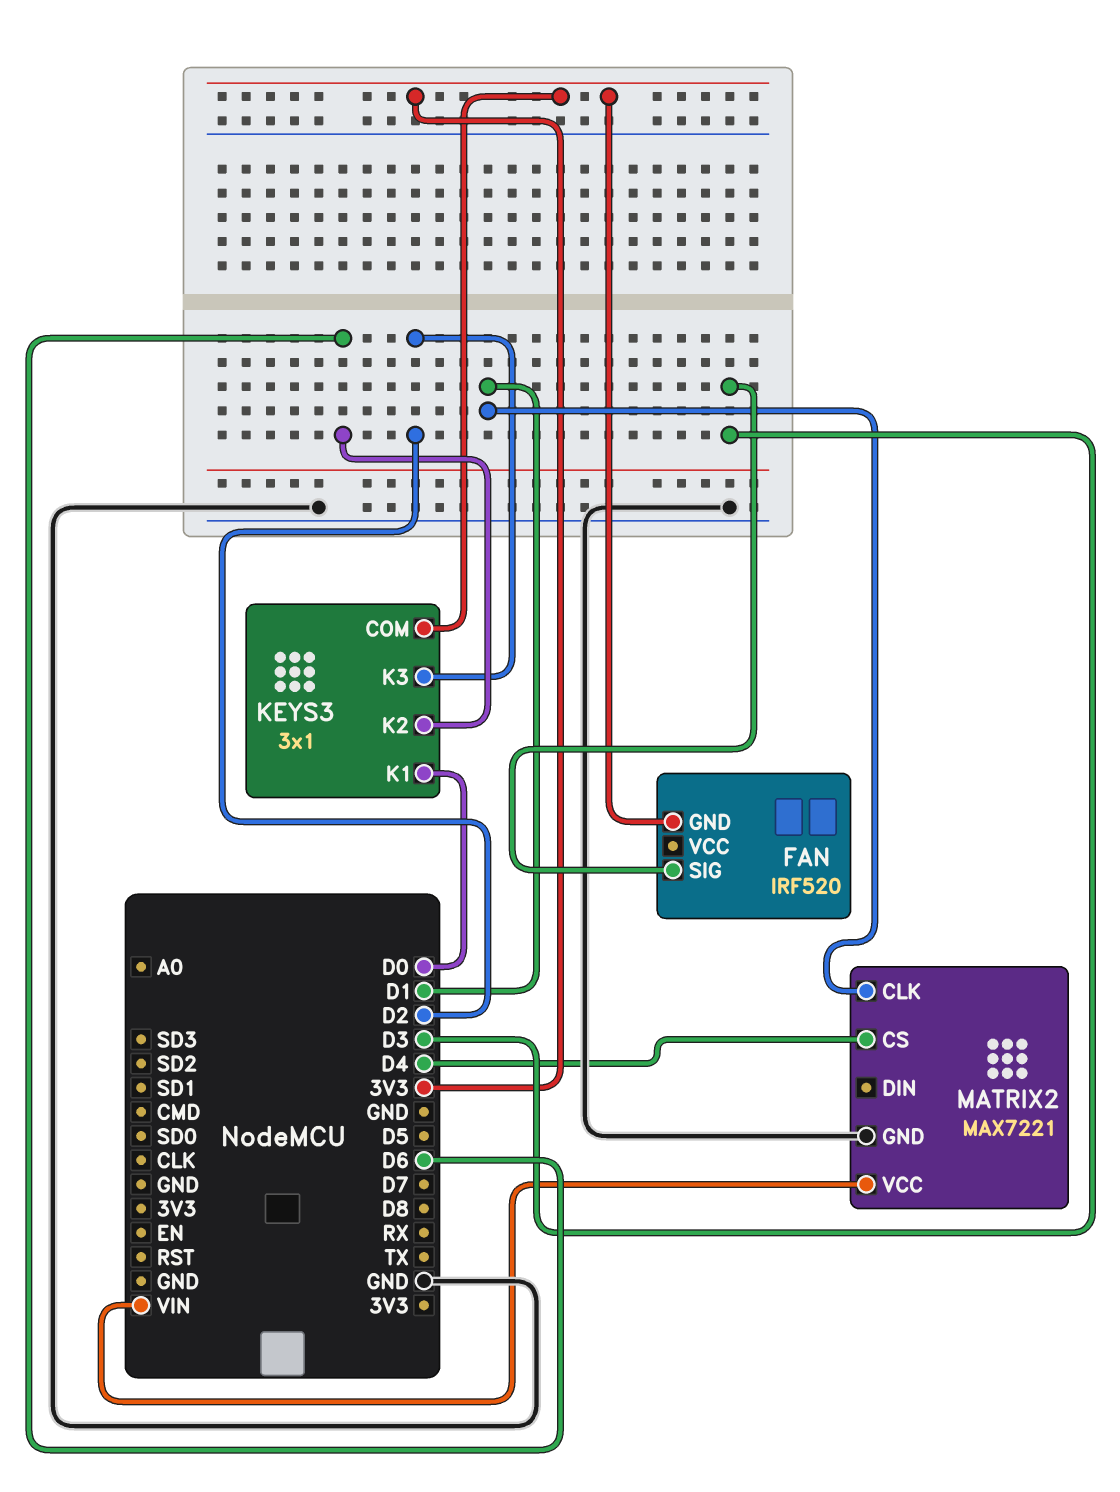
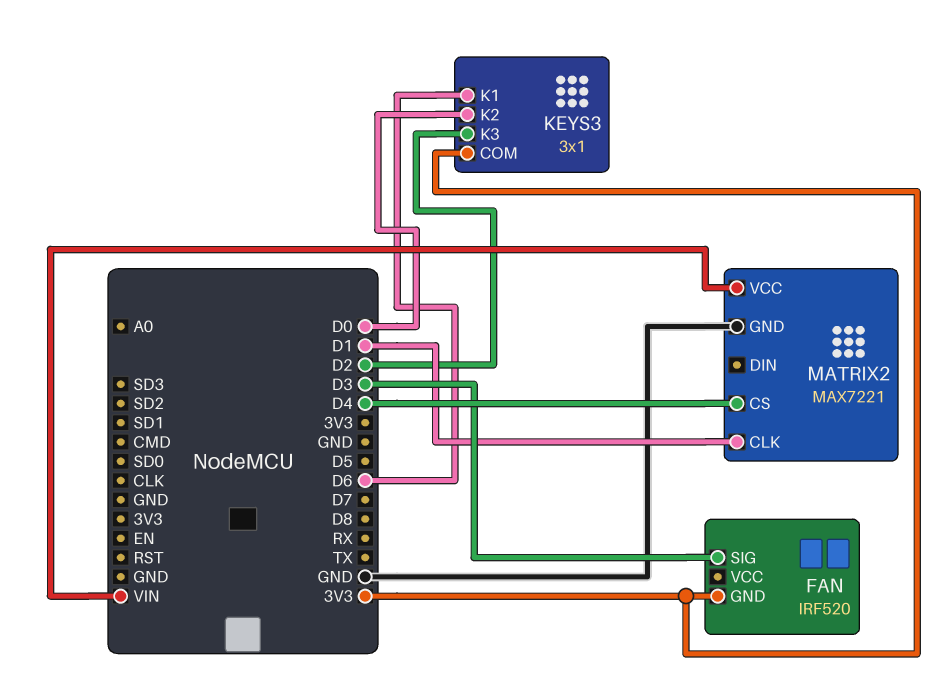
KEYS3 pin K1: D0 -> D6
KEYS3 pin K2: D6 -> D0

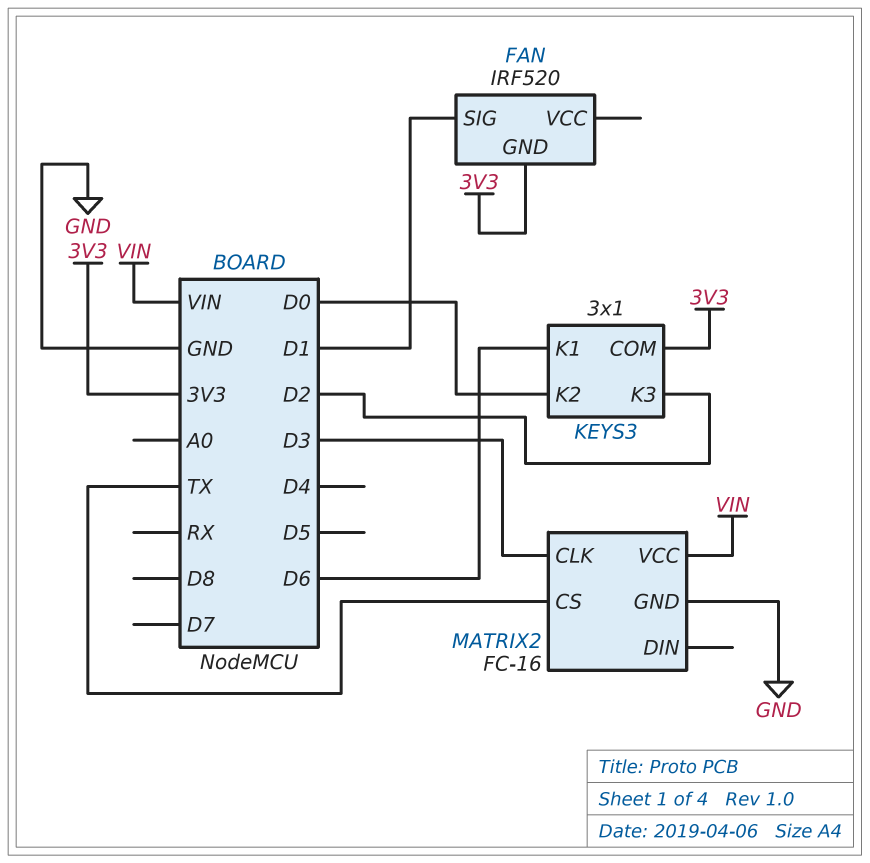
FAN pin SIG: D3 -> D1
MATRIX2: MAX7221 -> FC-16
MATRIX2 pin CLK: D1 -> D3
MATRIX2 pin CS: D4 -> TX

